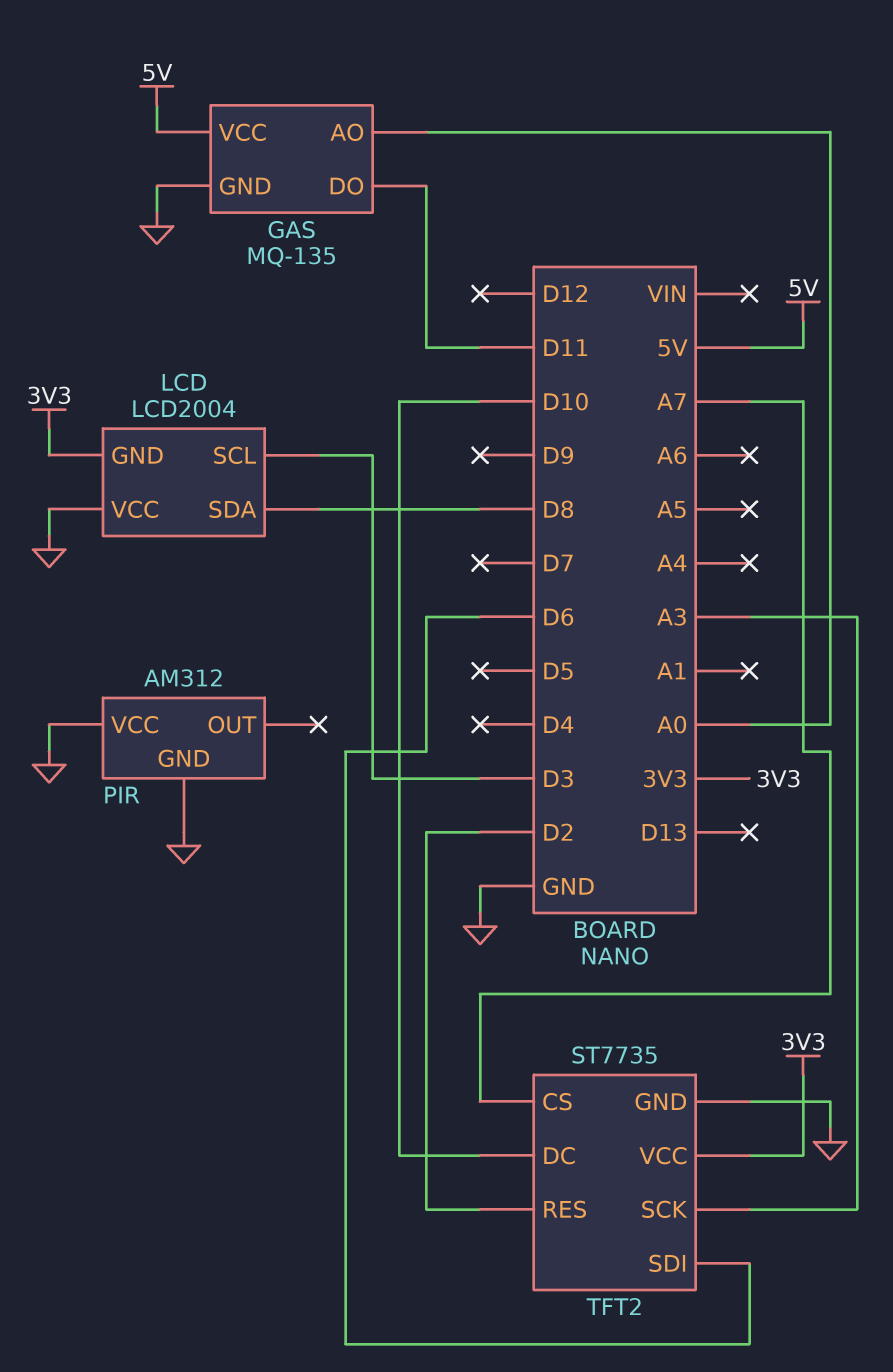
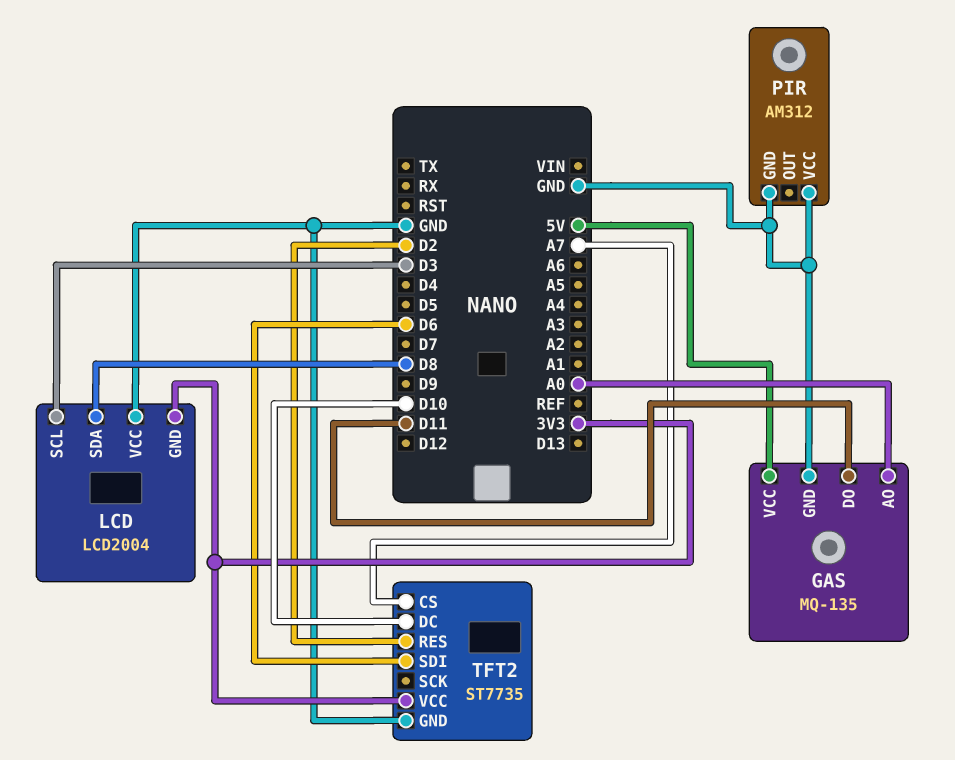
TFT2 pin SCK: A3 -> none

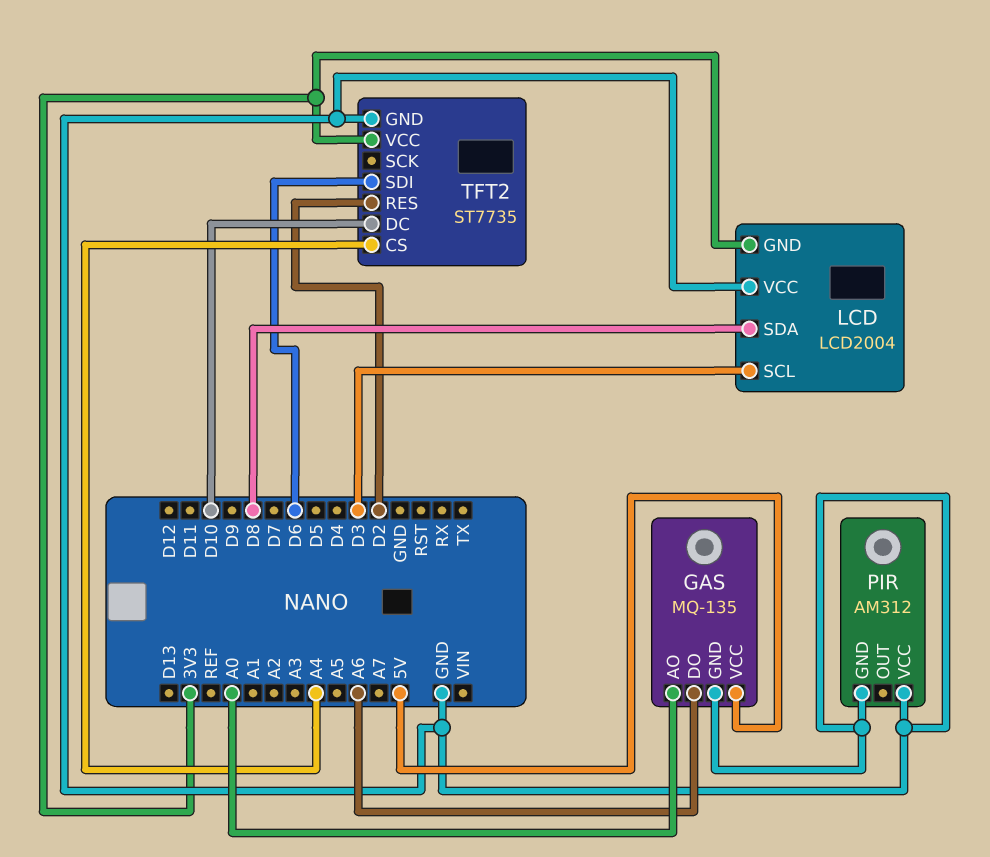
GAS pin DO: D11 -> A6
TFT2 pin CS: A7 -> A4

